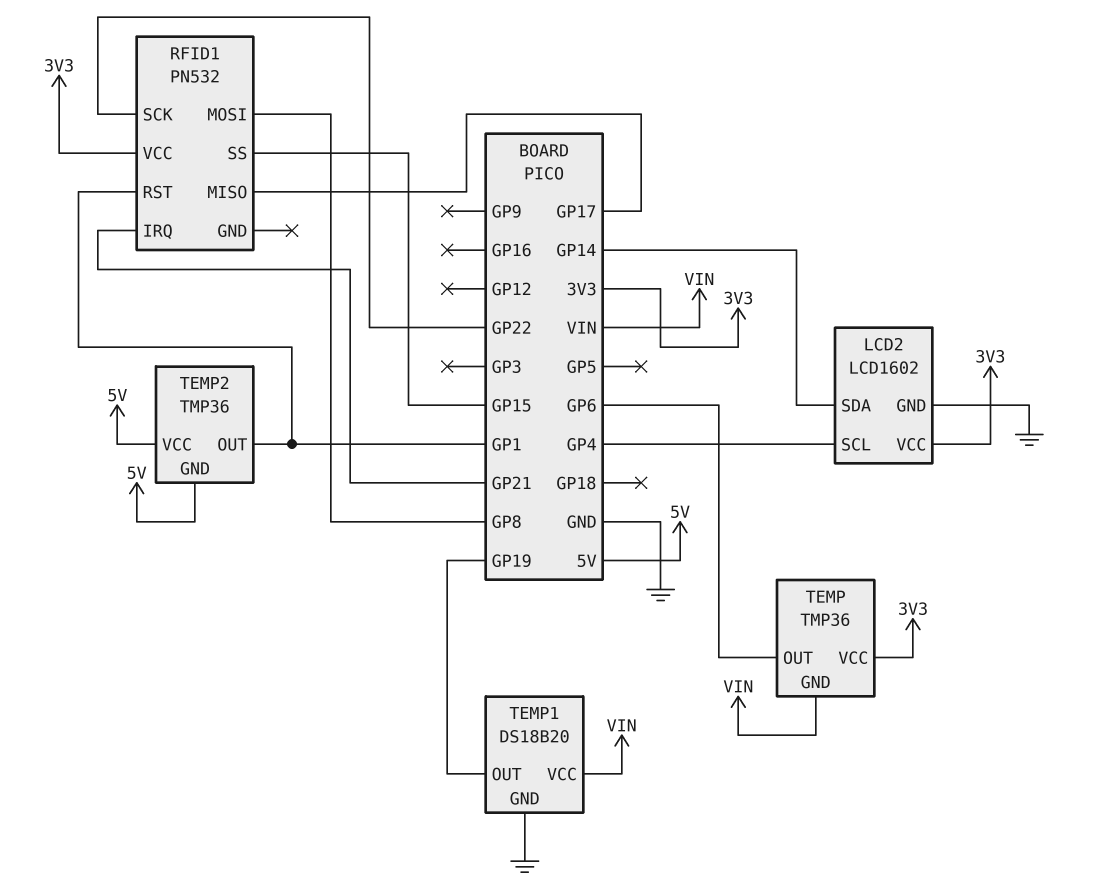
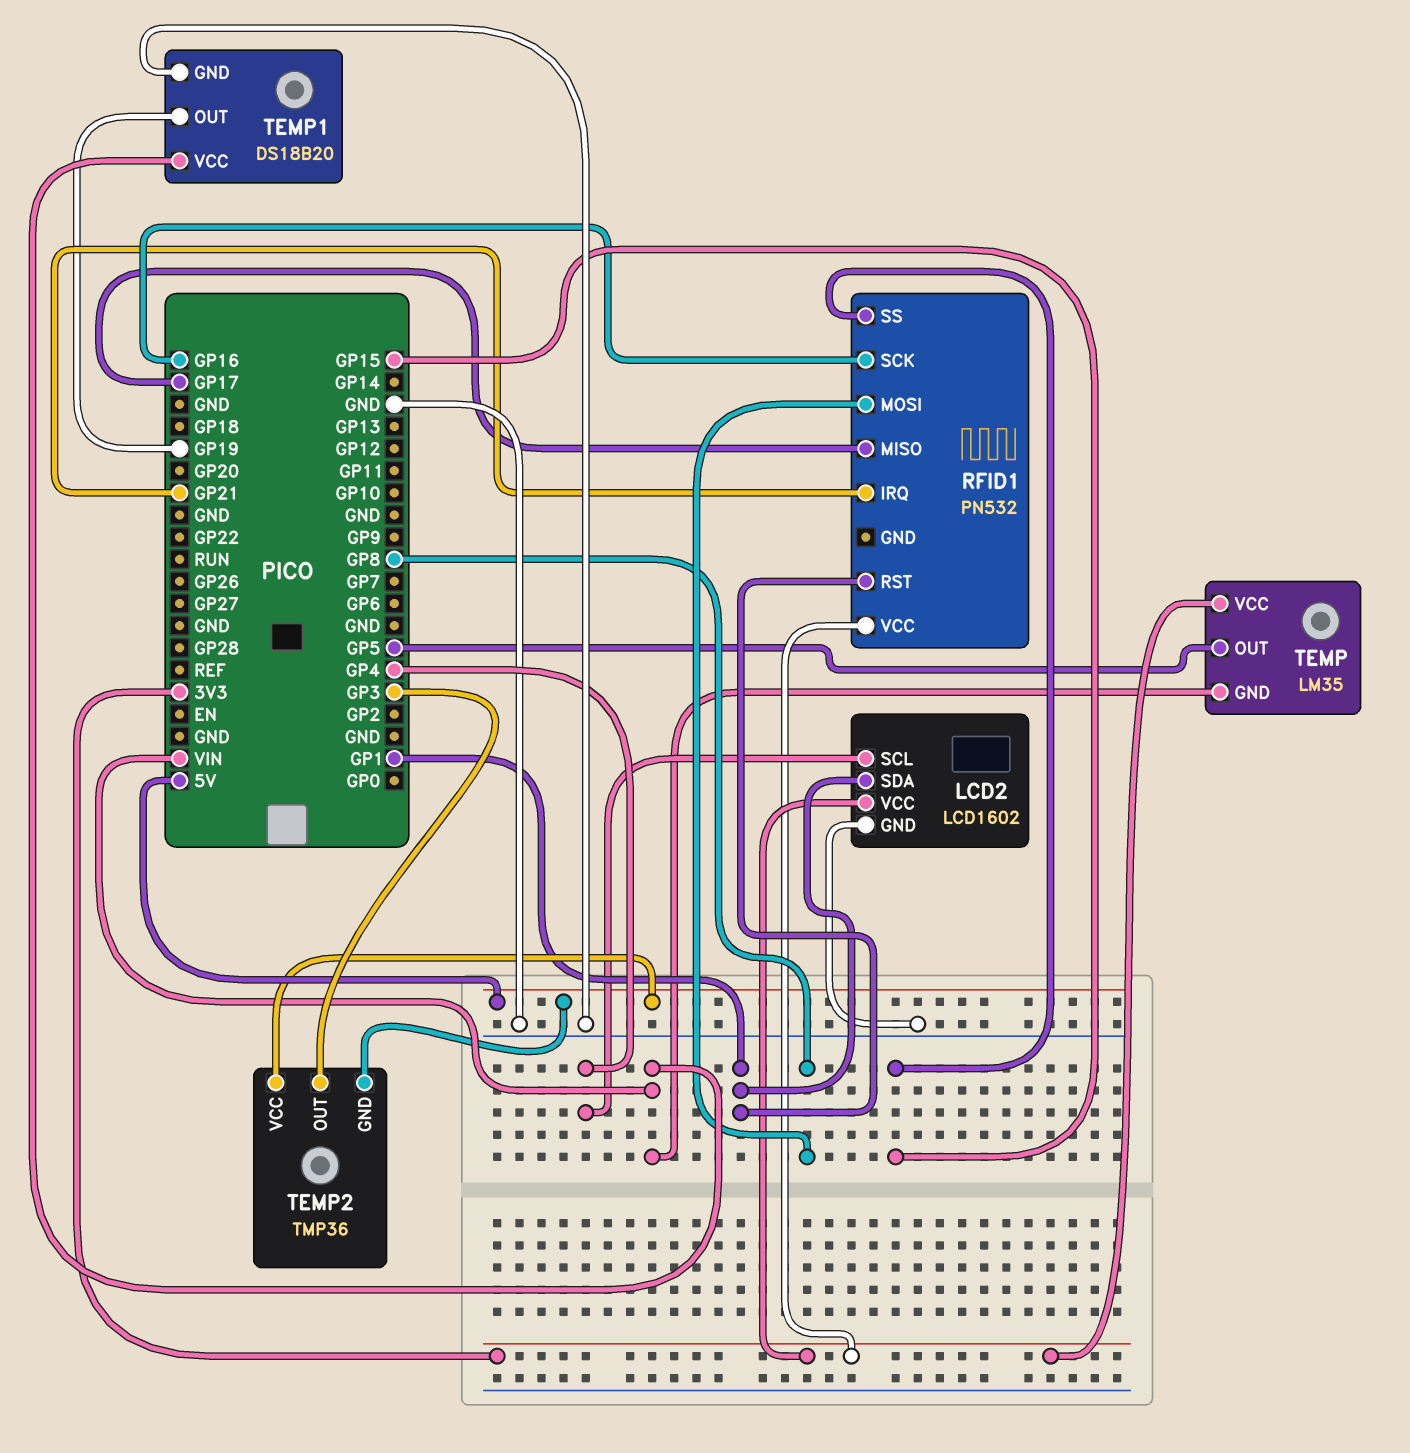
LCD2 pin SDA: GP14 -> GP1
RFID1 pin SCK: GP22 -> GP16
TEMP: TMP36 -> LM35
TEMP pin OUT: GP6 -> GP5
TEMP2 pin OUT: GP1 -> GP3

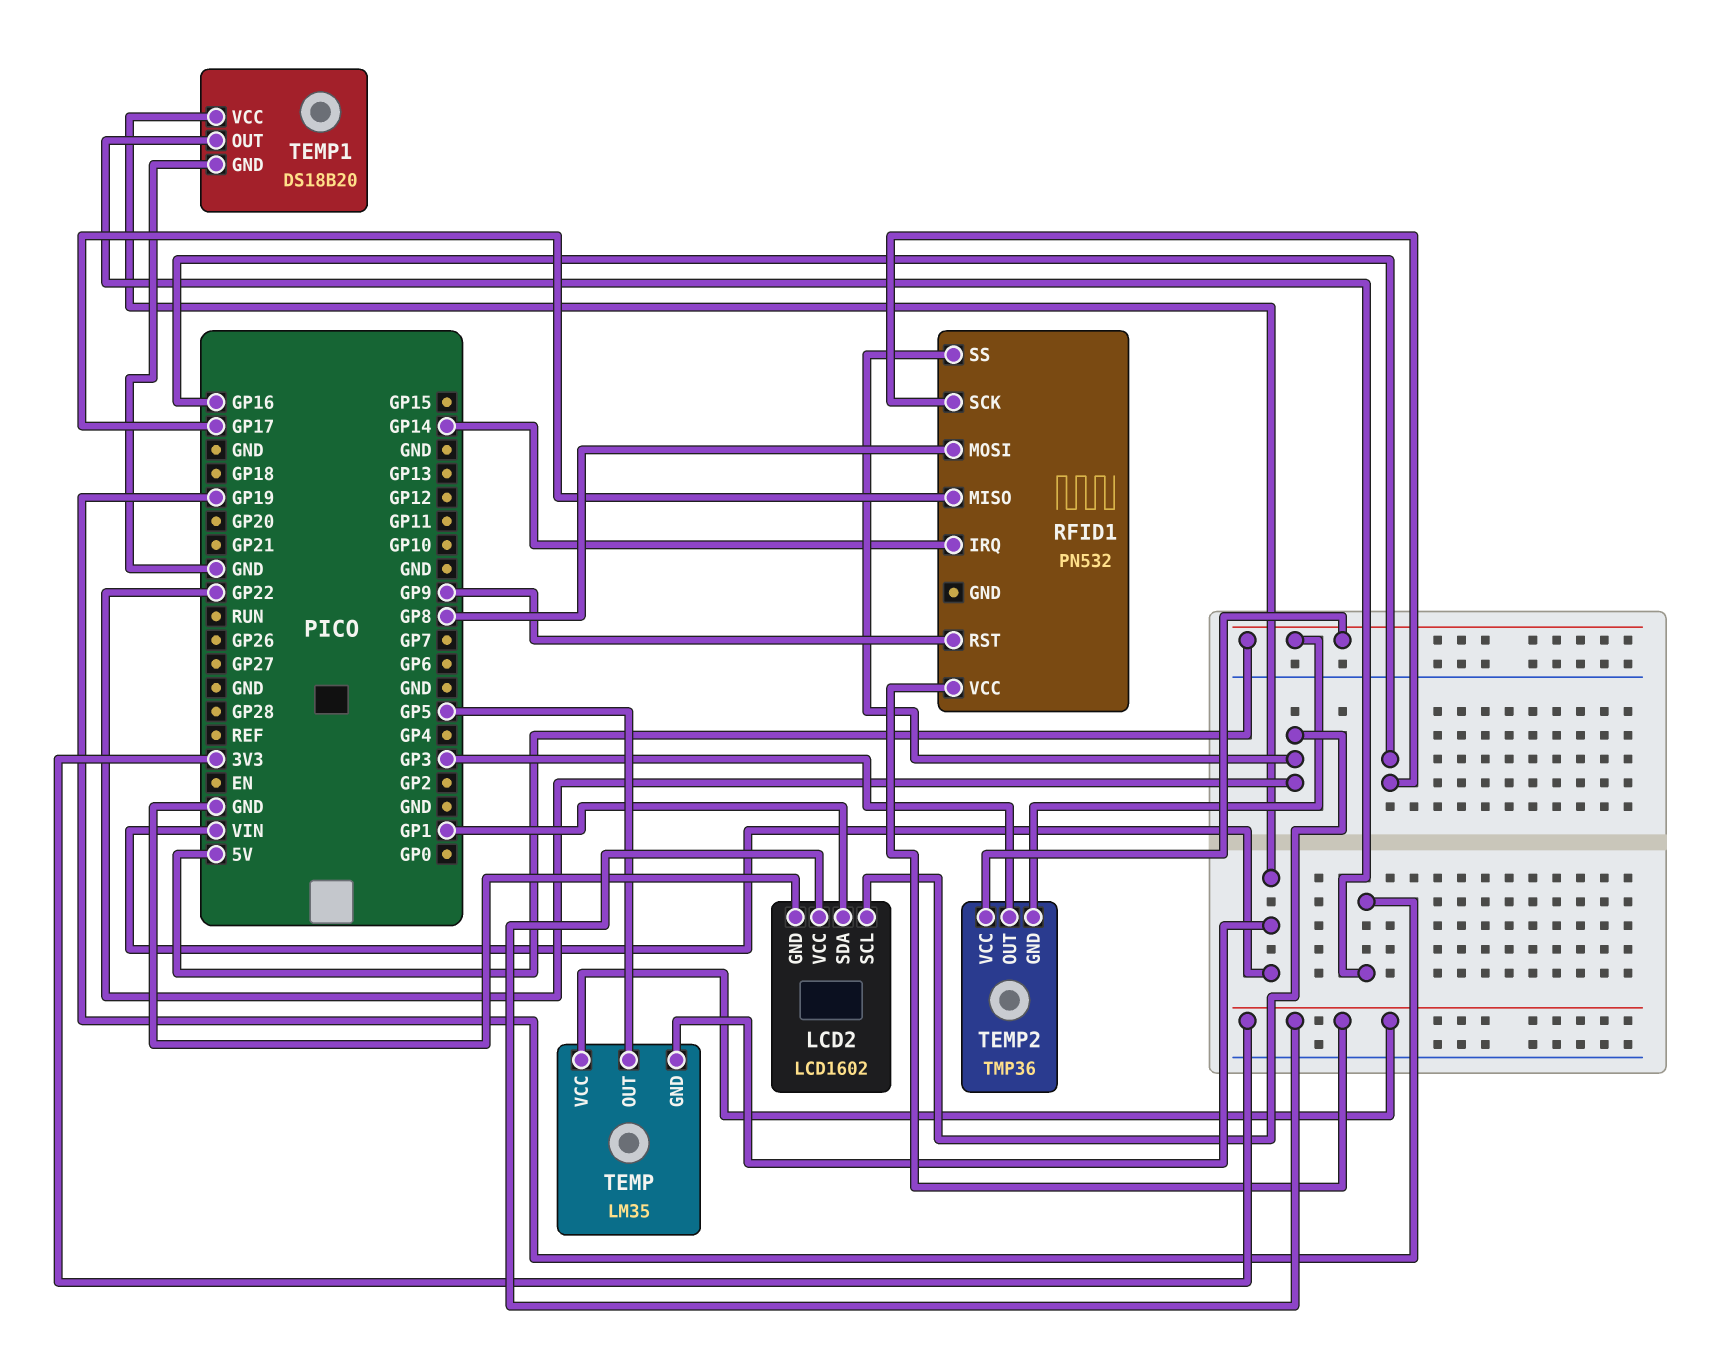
LCD2 pin SCL: GP4 -> GP22
RFID1 pin IRQ: GP21 -> GP14
RFID1 pin RST: GP1 -> GP9
RFID1 pin SS: GP15 -> GP22

